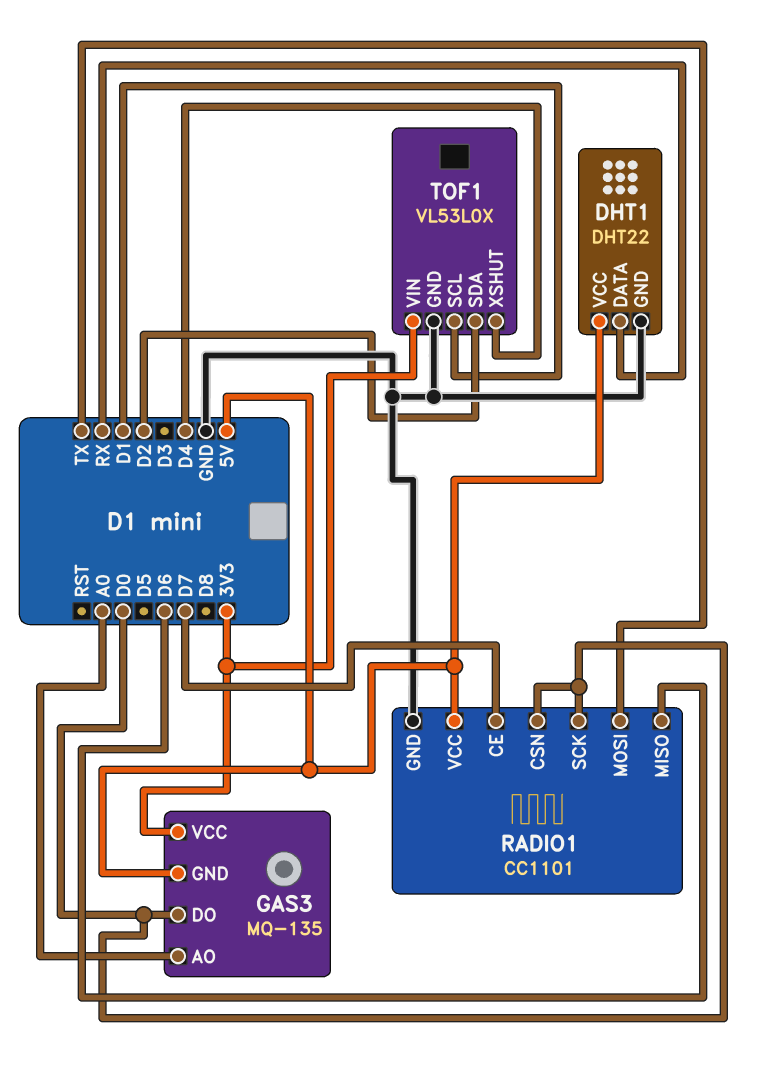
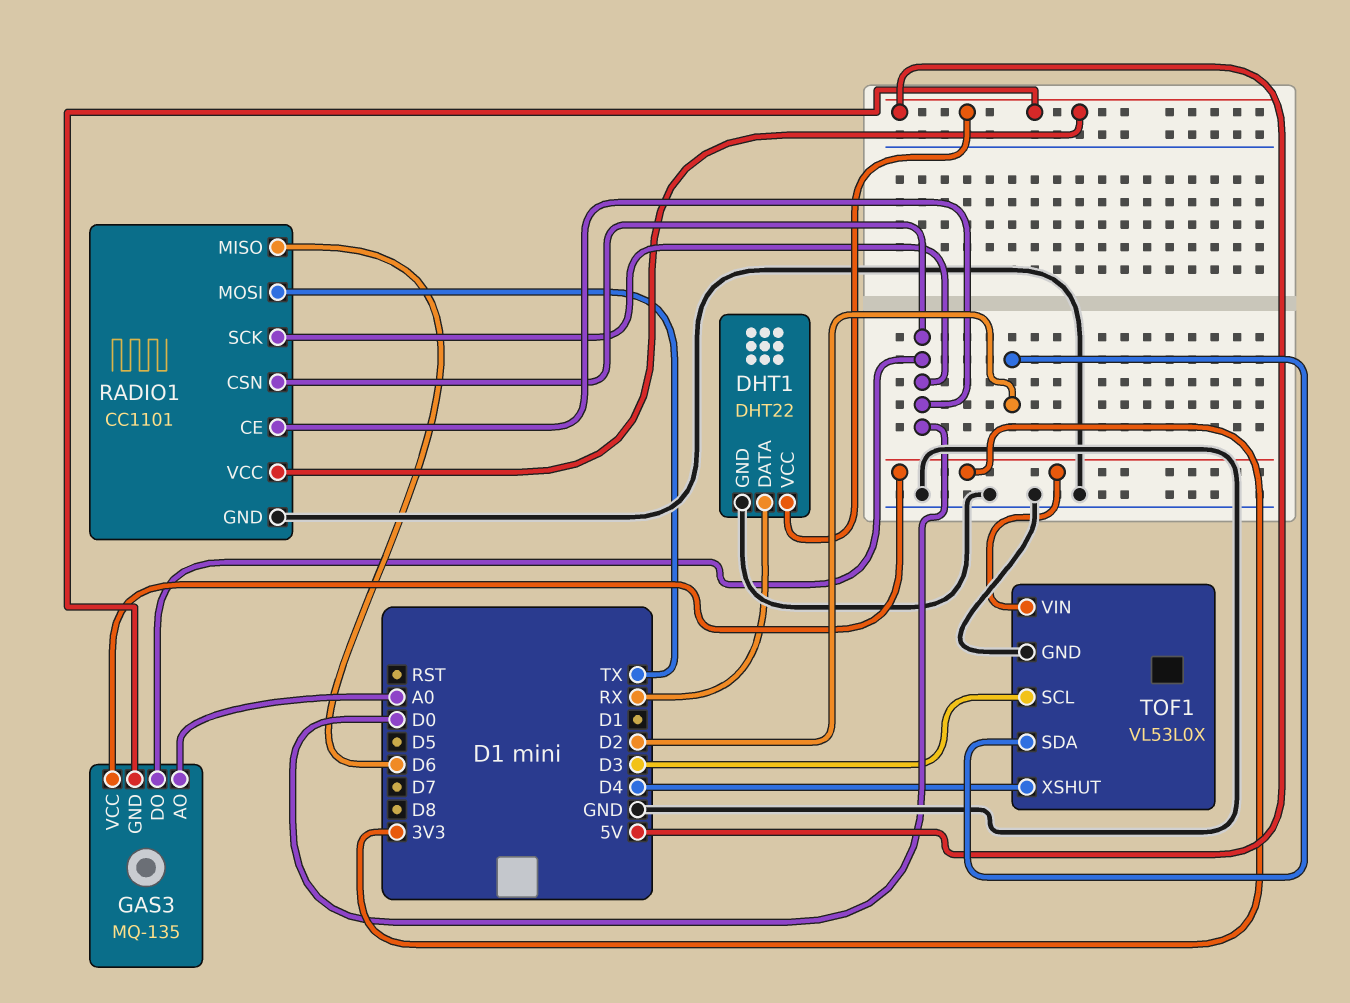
RADIO1 pin CE: D7 -> D0
TOF1 pin SCL: D1 -> D3

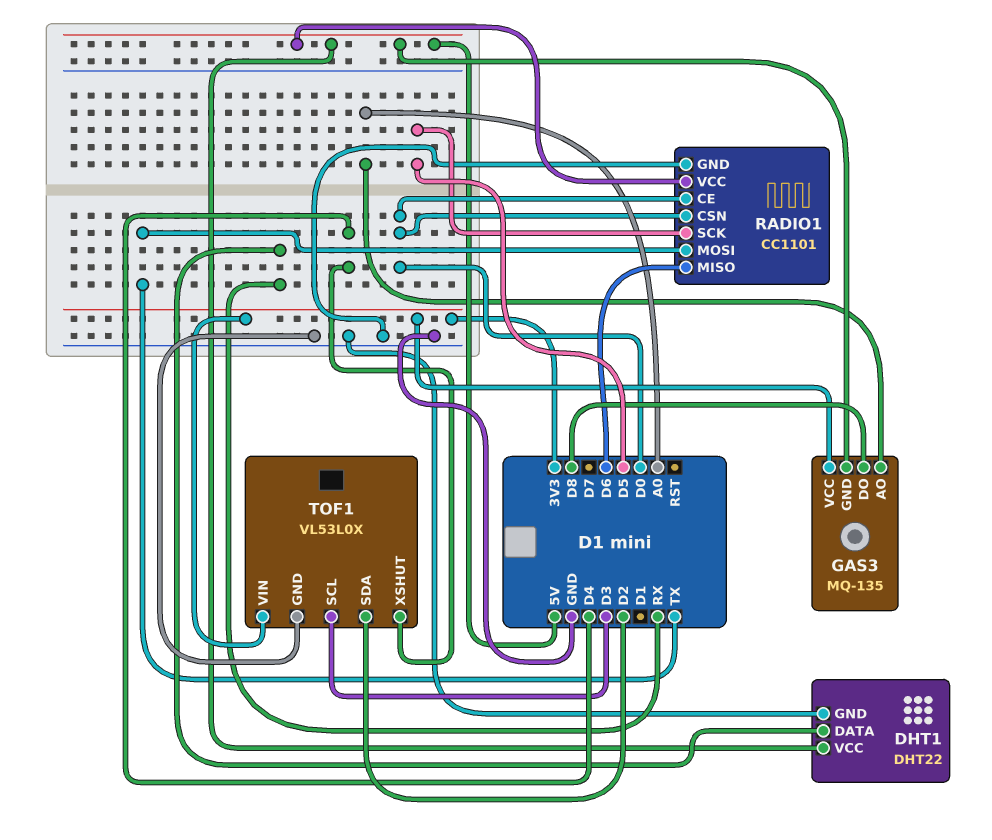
GAS3 pin DO: D0 -> D8
RADIO1 pin SCK: D0 -> D5

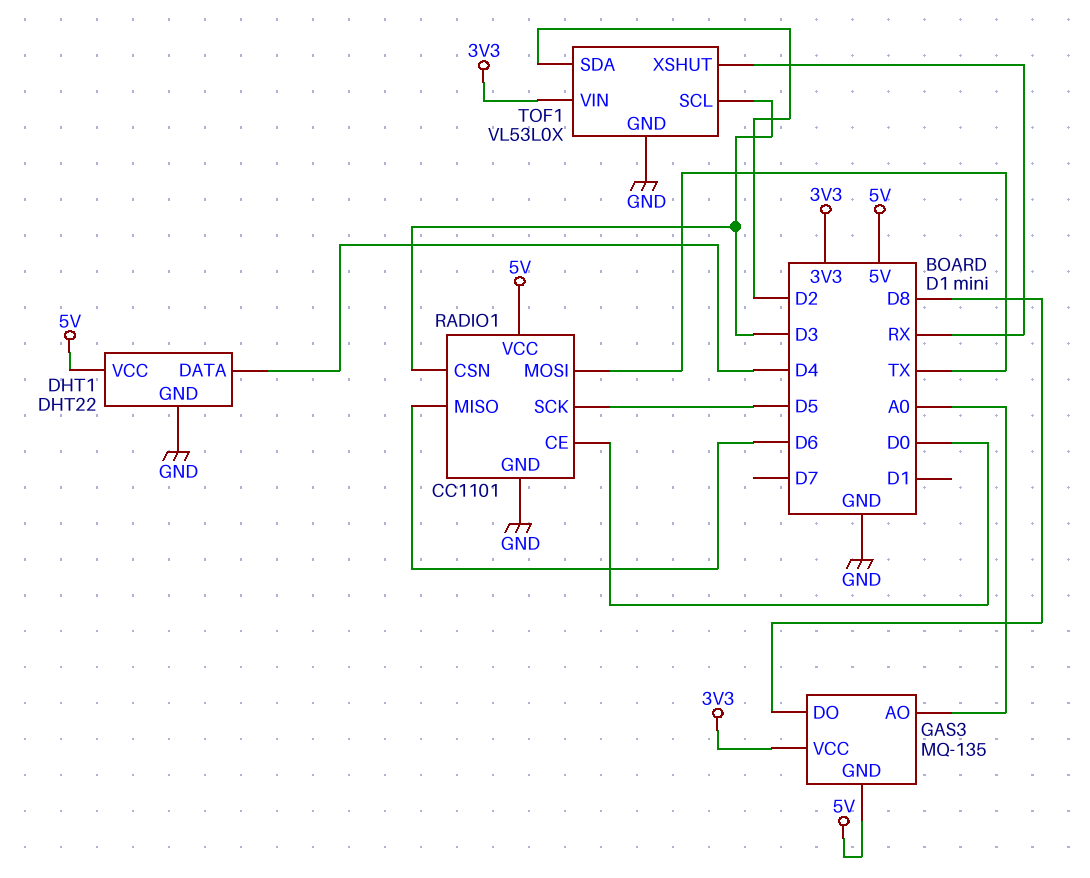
DHT1 pin DATA: RX -> D4
RADIO1 pin CSN: D0 -> D3
TOF1 pin XSHUT: D4 -> RX

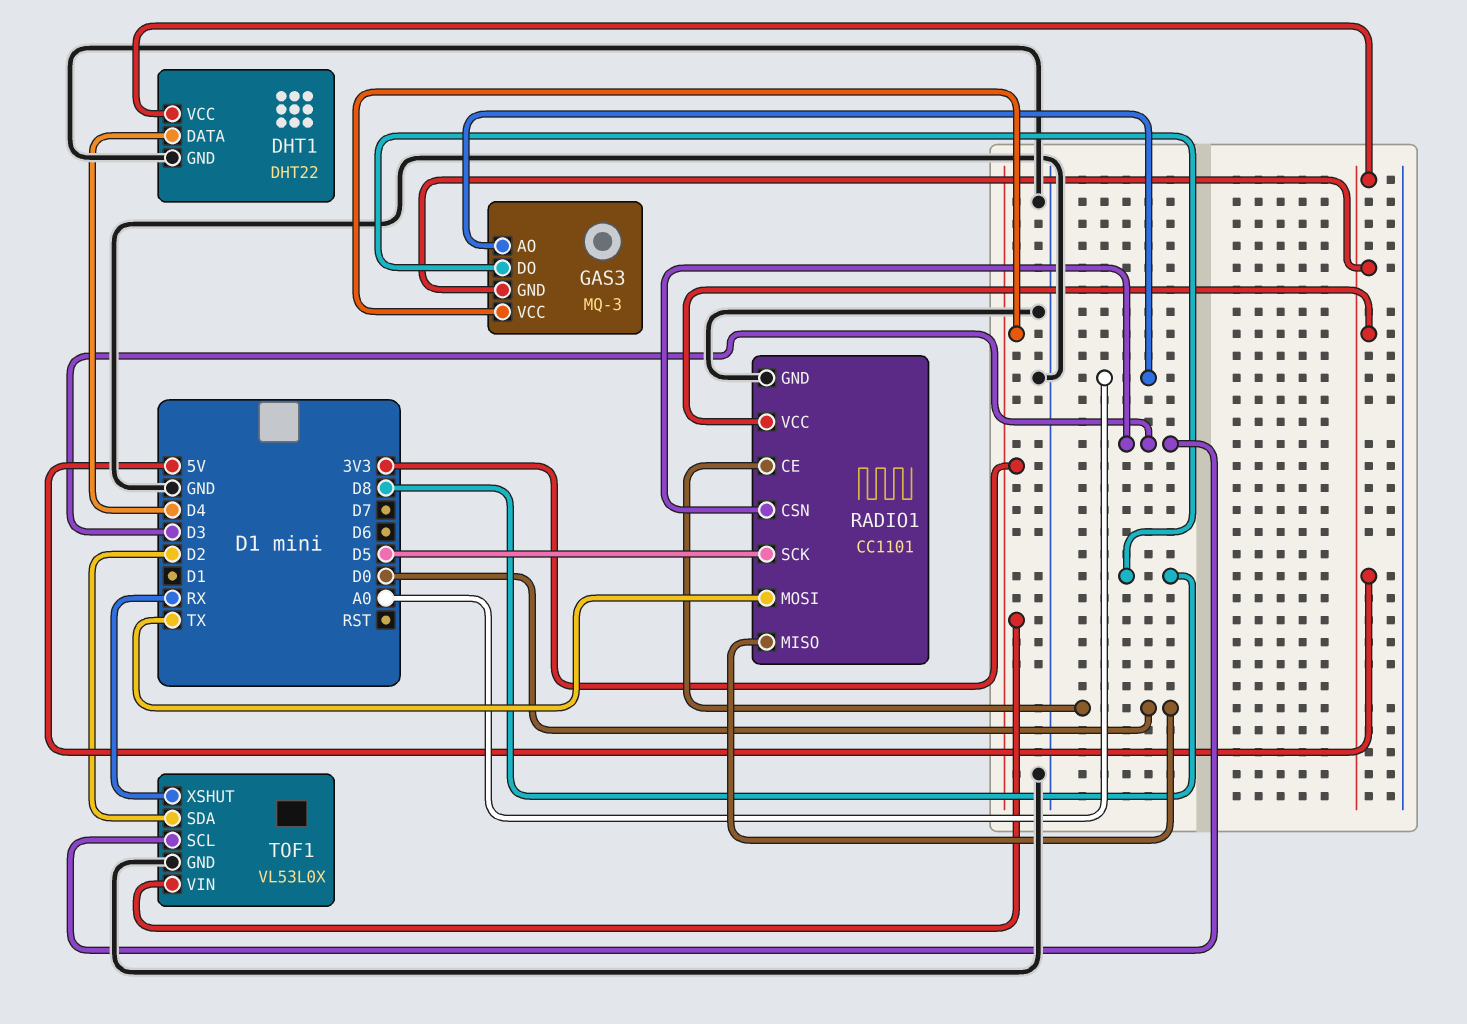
GAS3: MQ-135 -> MQ-3
RADIO1 pin MISO: D6 -> D0

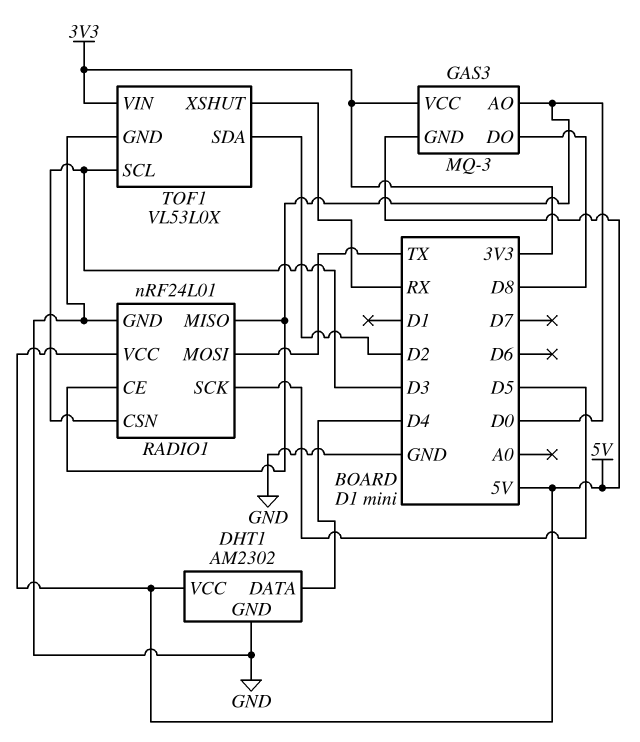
DHT1: DHT22 -> AM2302
GAS3 pin AO: A0 -> D0
RADIO1: CC1101 -> nRF24L01

